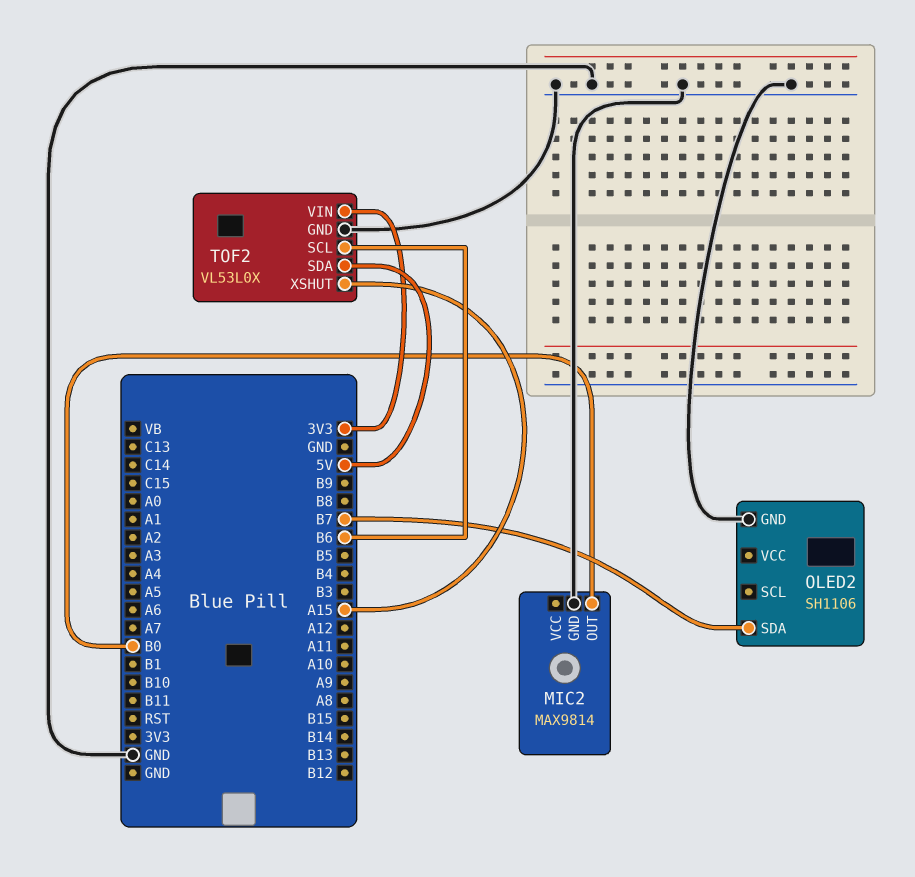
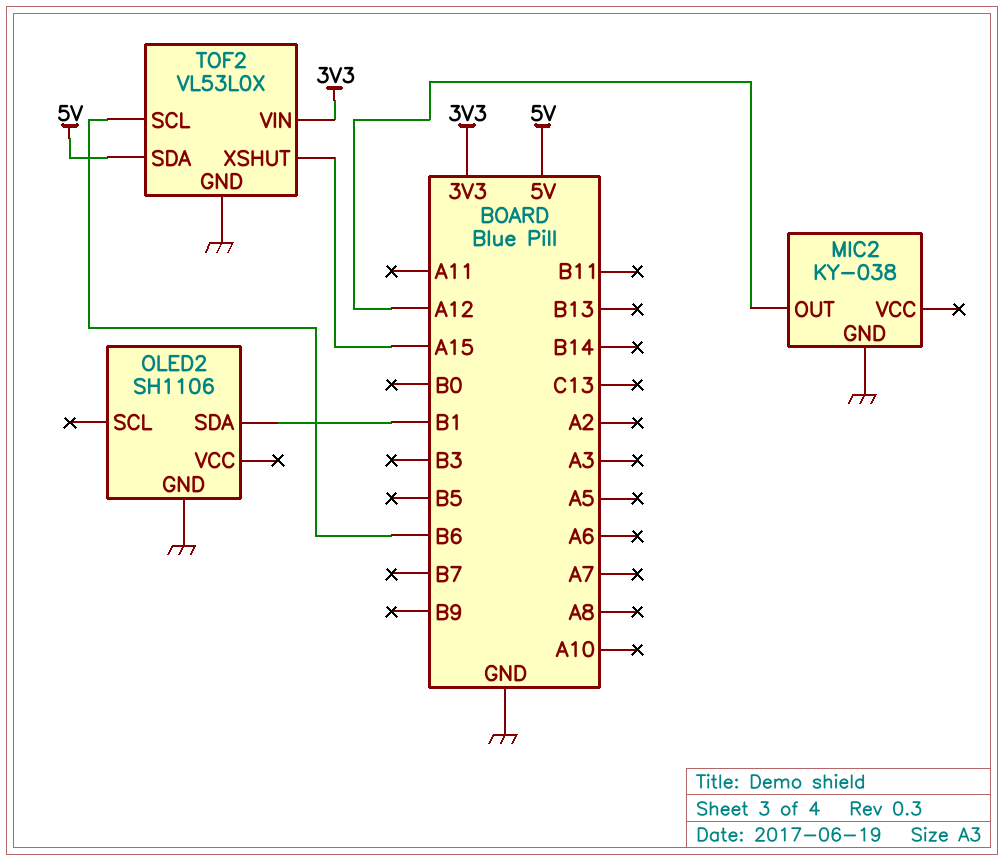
MIC2: MAX9814 -> KY-038
MIC2 pin OUT: B0 -> A12
OLED2 pin SDA: B7 -> B1

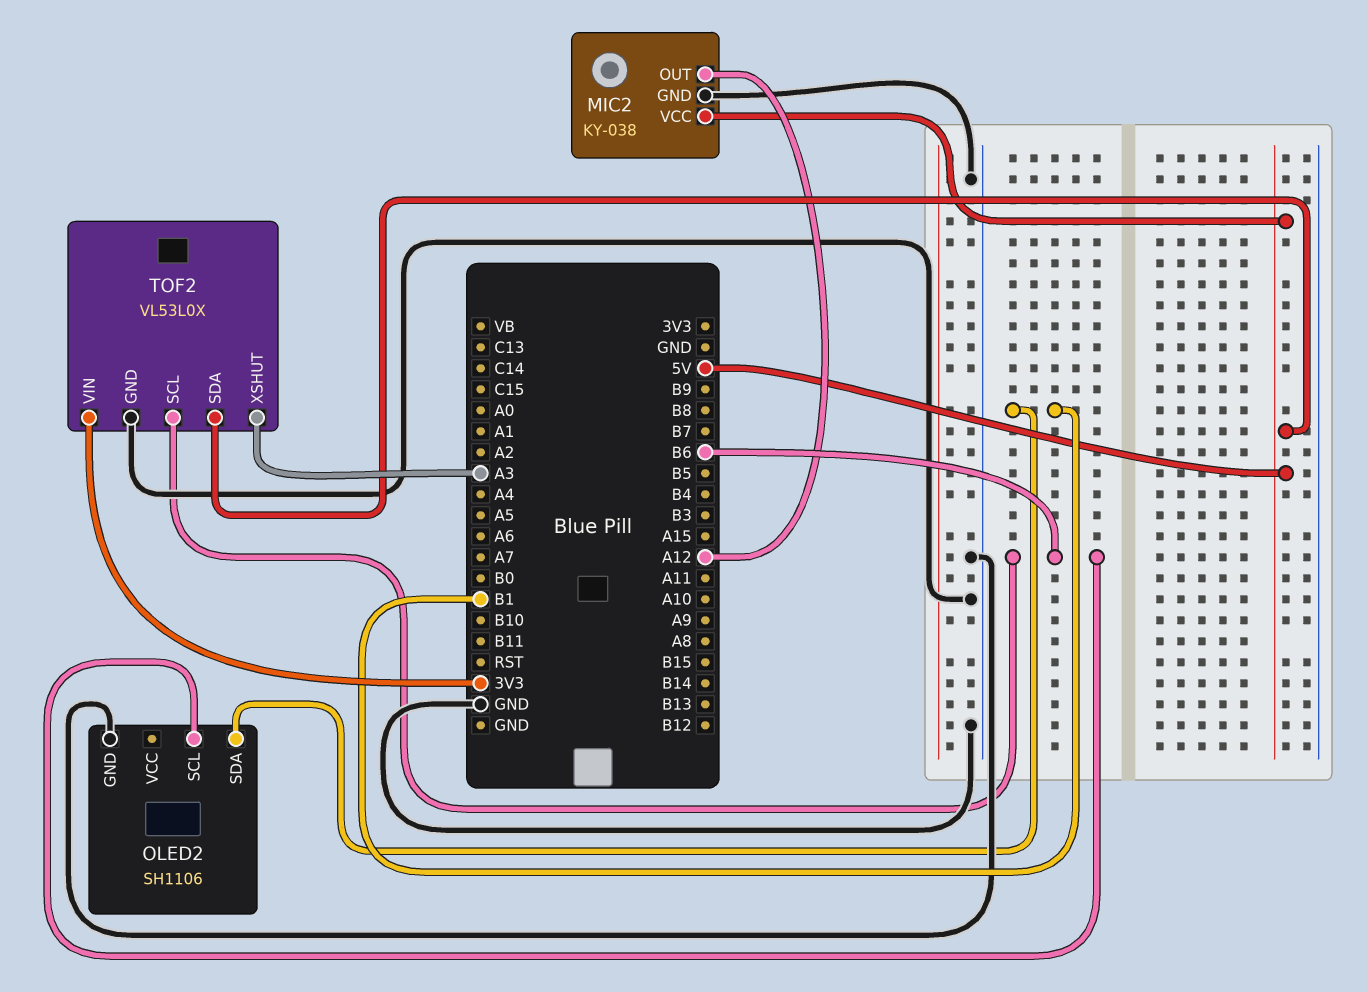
MIC2 pin VCC: none -> 5V
OLED2 pin SCL: none -> B6
TOF2 pin XSHUT: A15 -> A3

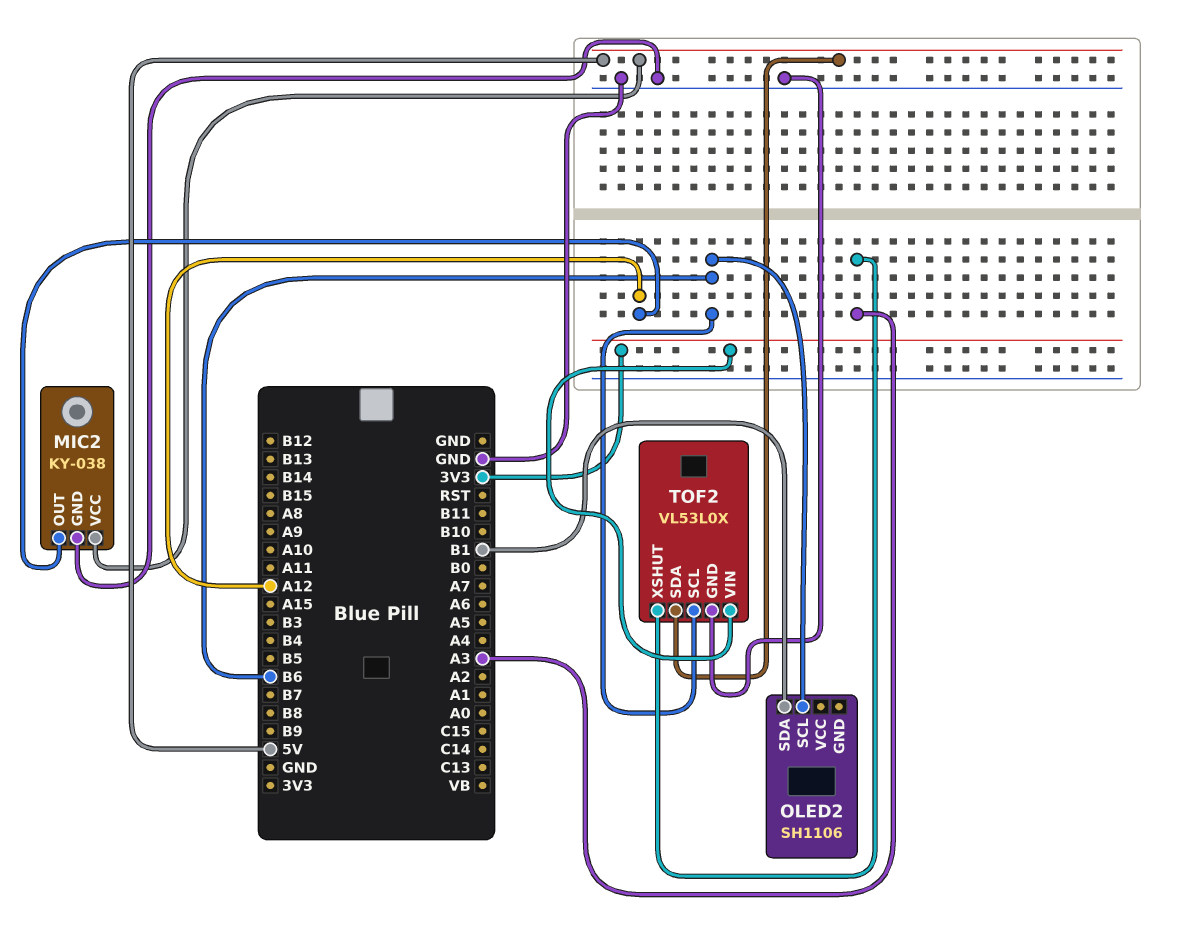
OLED2 pin GND: GND -> none

